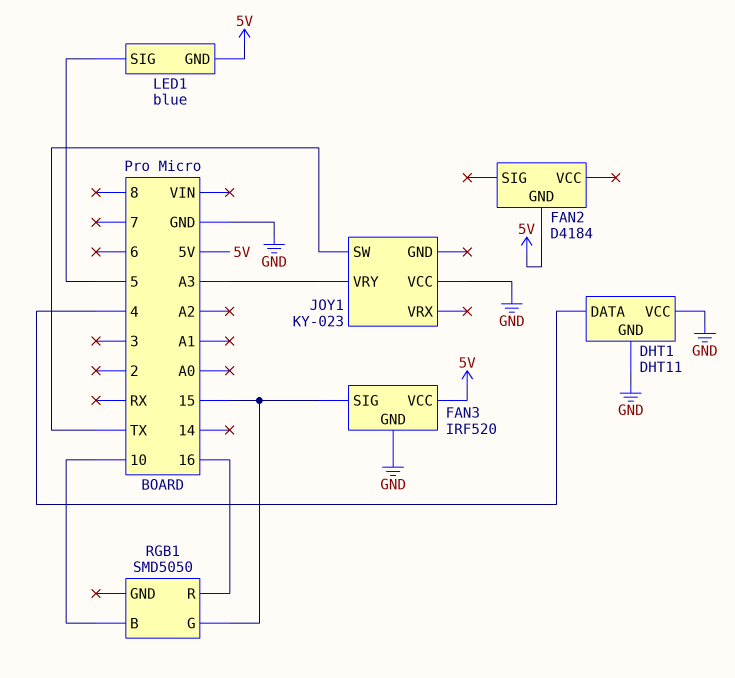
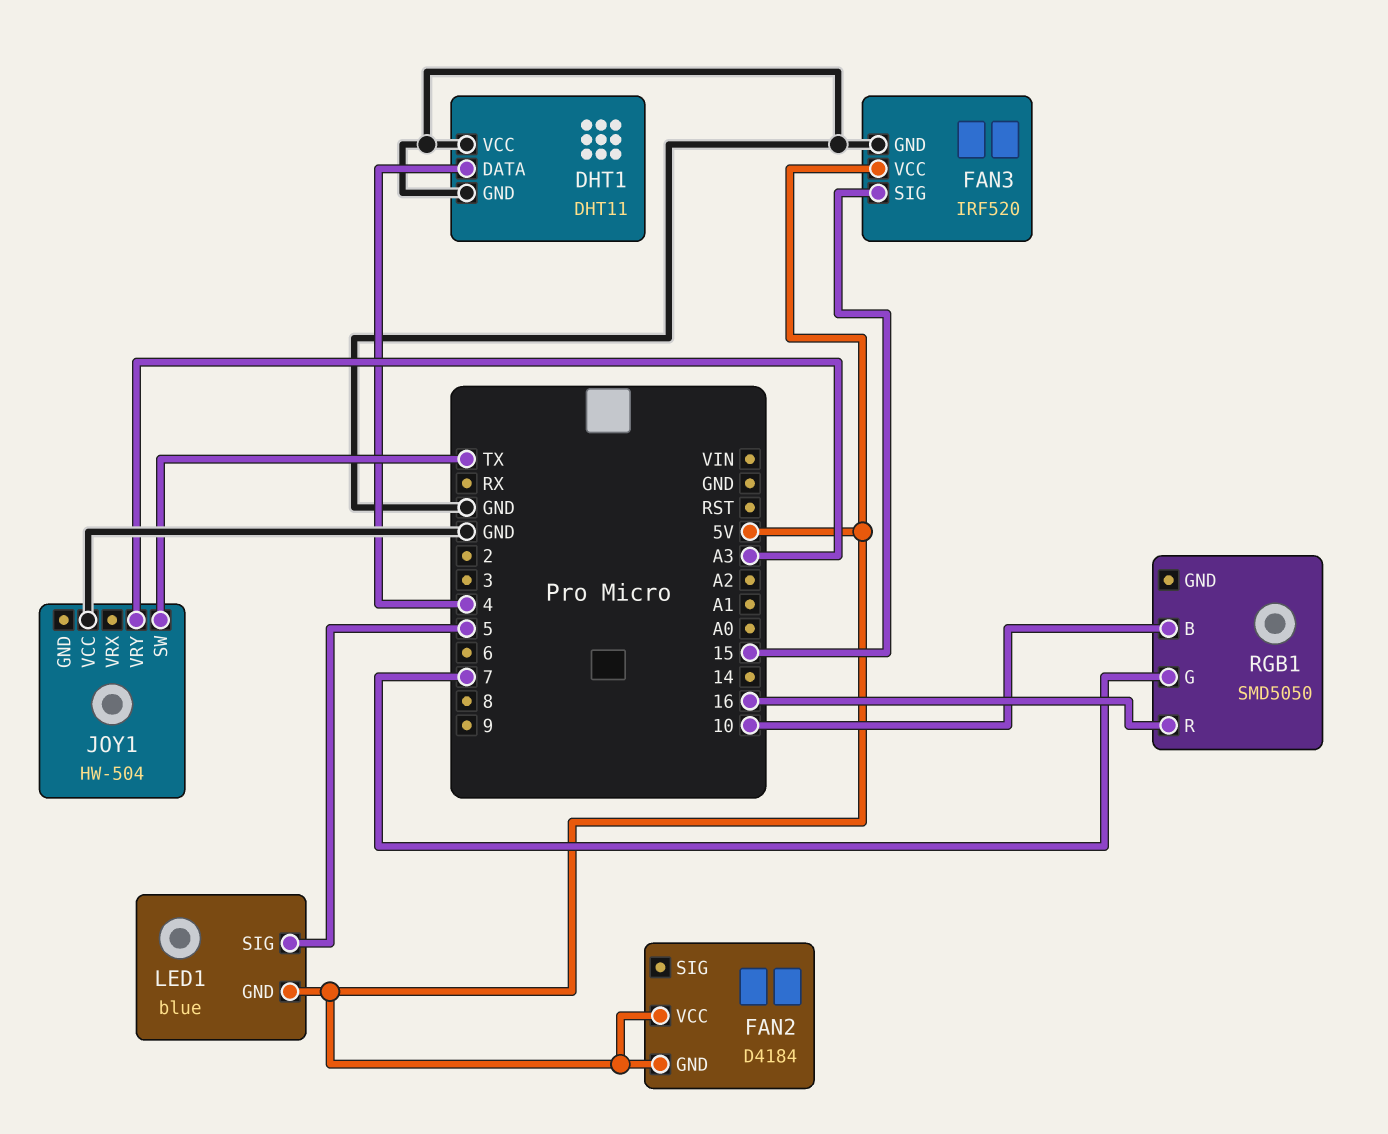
FAN2 pin VCC: none -> 5V
JOY1: KY-023 -> HW-504
RGB1 pin G: 15 -> 7

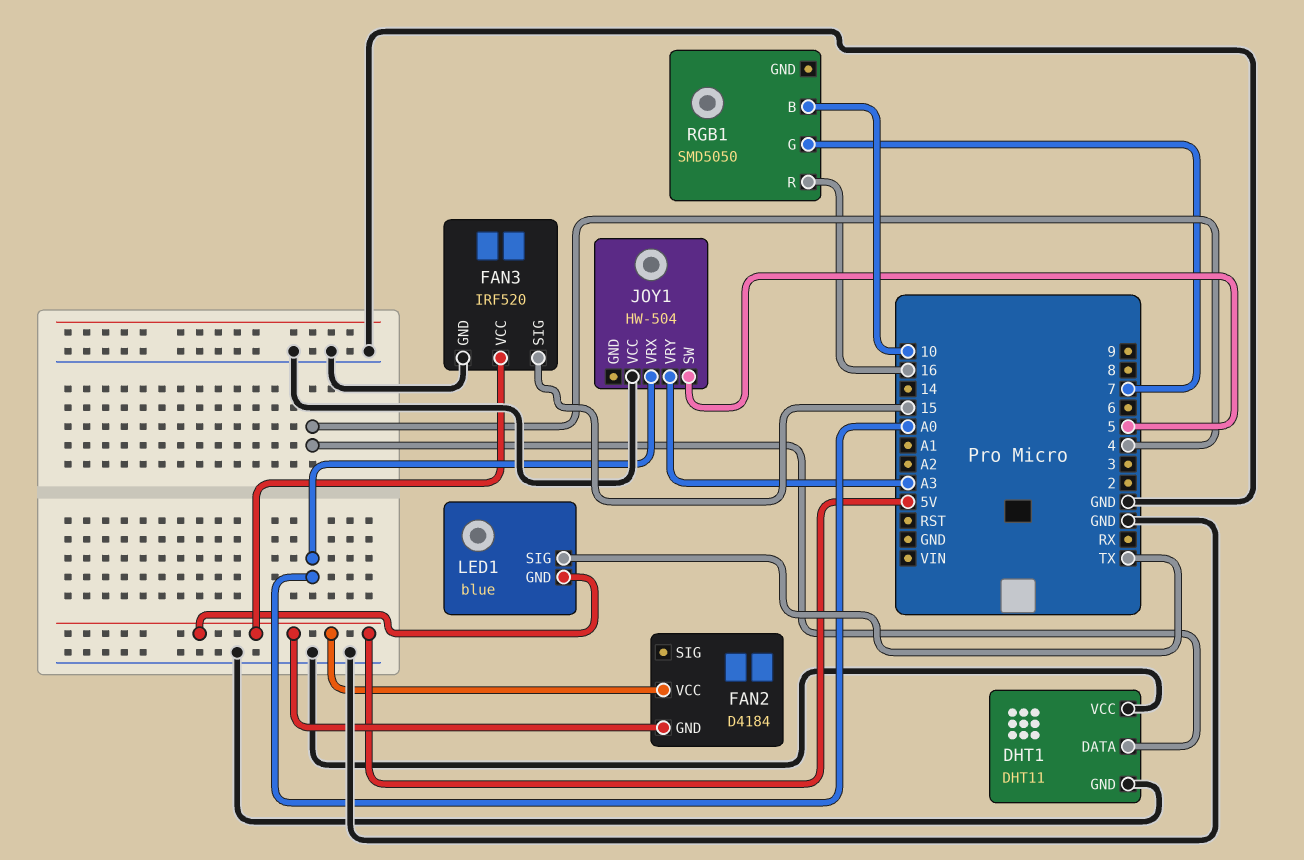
JOY1 pin SW: TX -> 5
JOY1 pin VRX: none -> A0
LED1 pin SIG: 5 -> TX

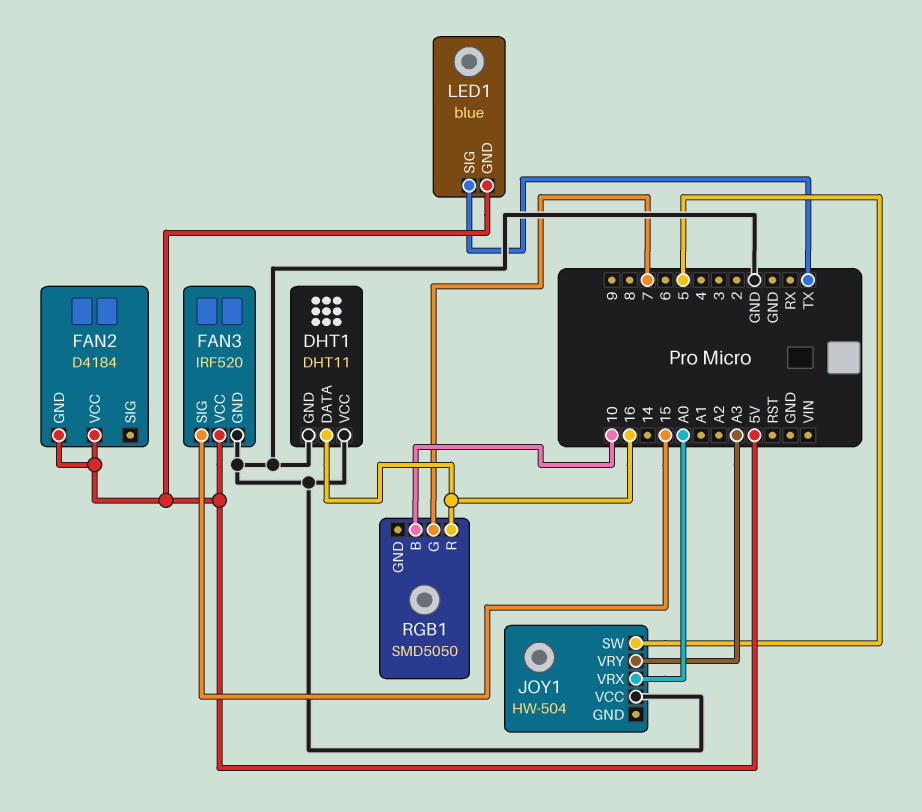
DHT1 pin DATA: 4 -> 16

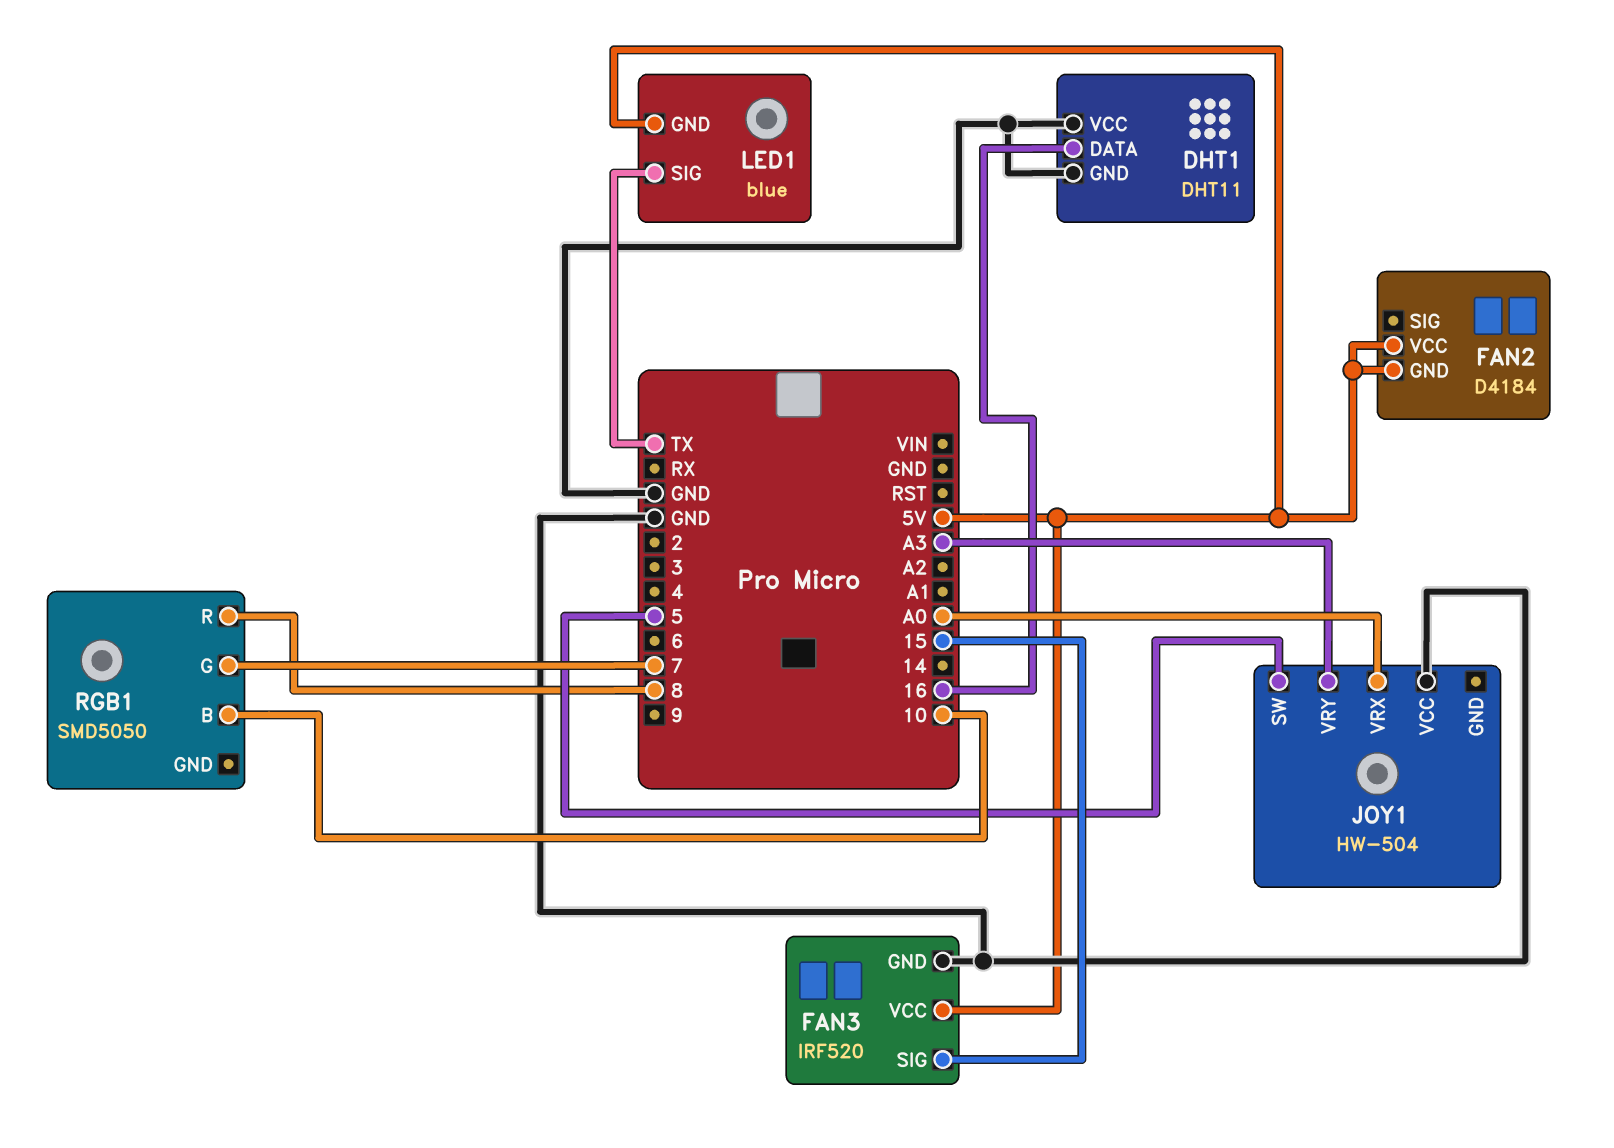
RGB1 pin R: 16 -> 8

